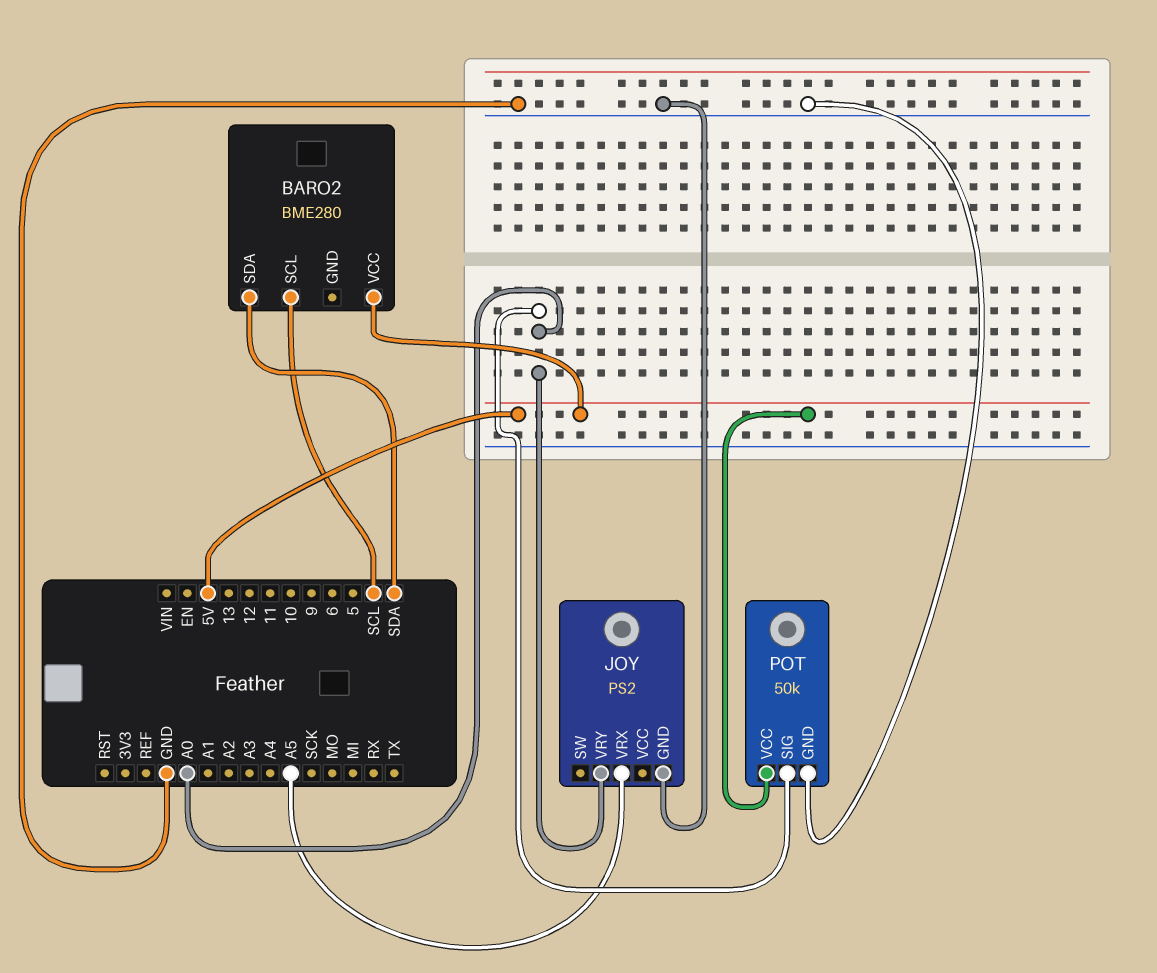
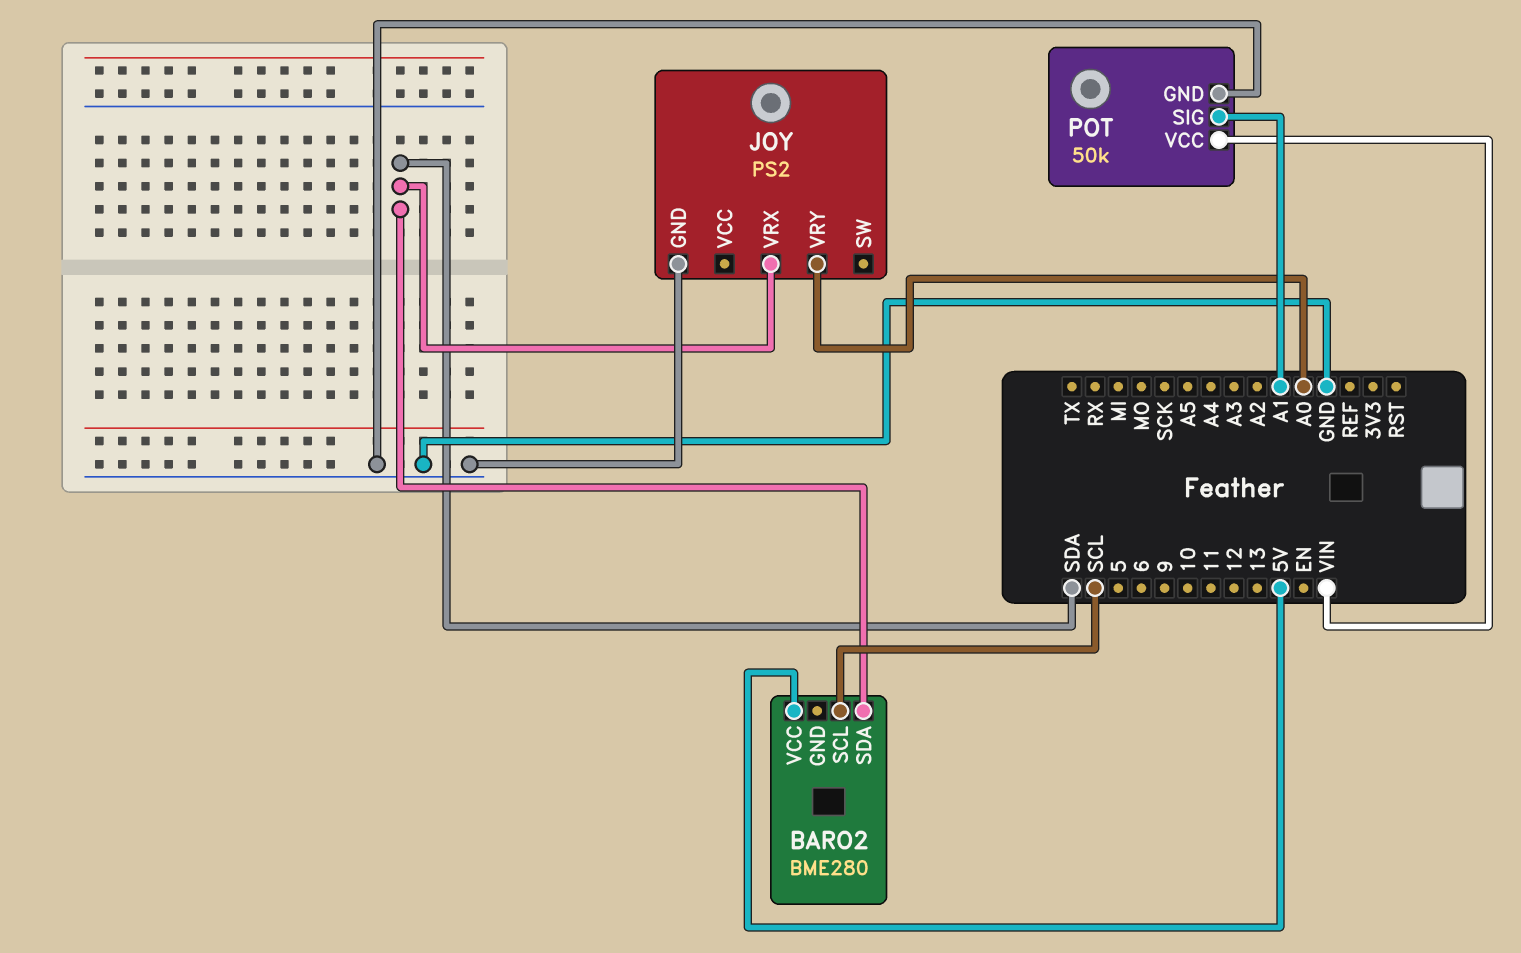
JOY pin VRX: A5 -> SDA
POT pin SIG: A0 -> A1
POT pin VCC: 5V -> VIN

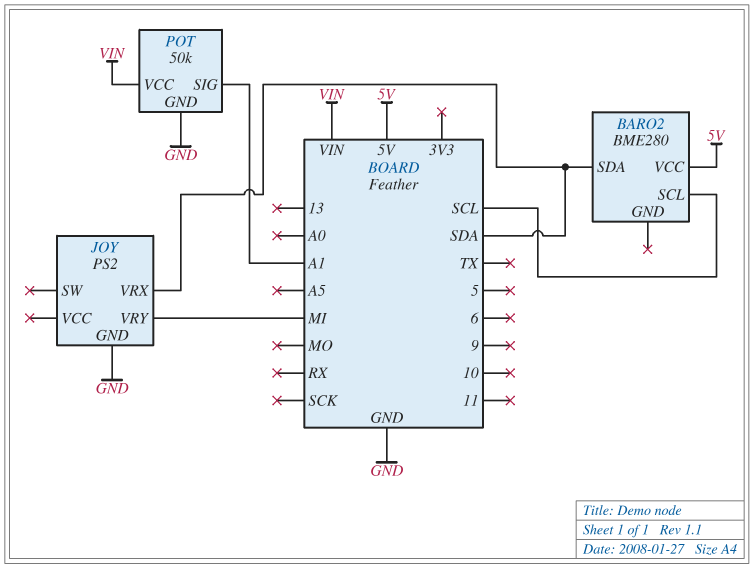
JOY pin VRY: A0 -> MI

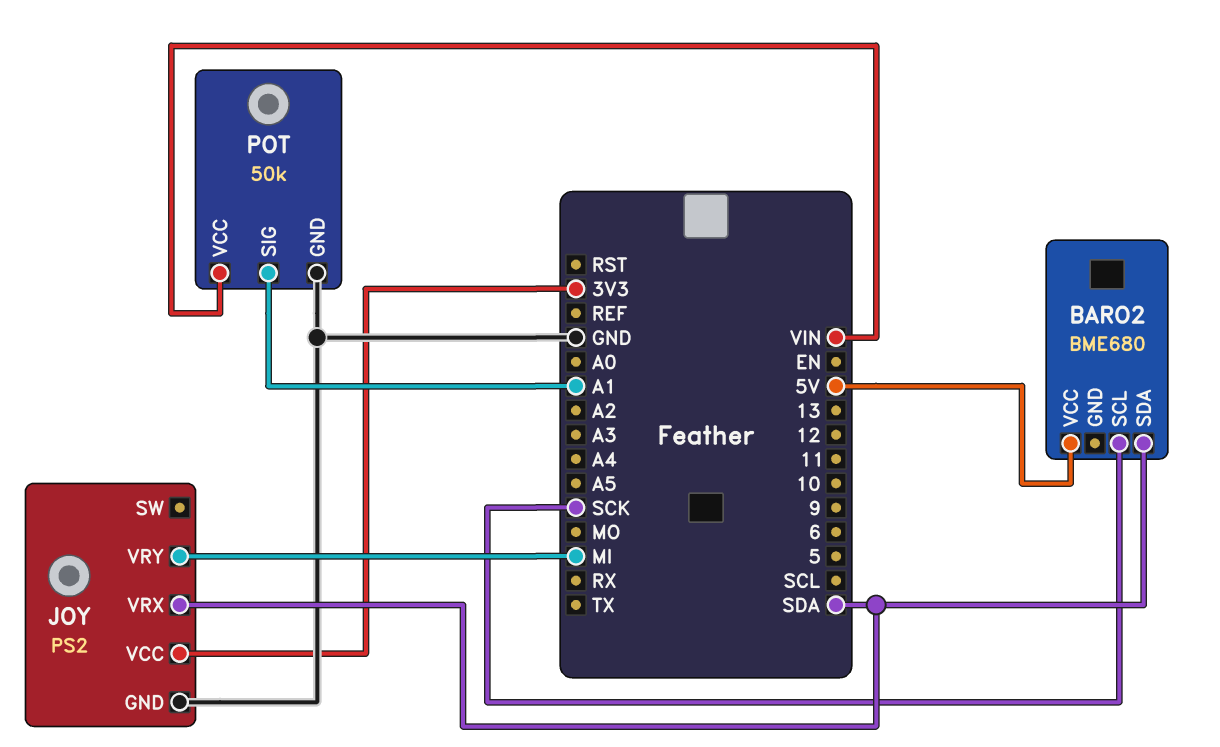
BARO2: BME280 -> BME680
BARO2 pin SCL: SCL -> SCK
JOY pin VCC: none -> 3V3

